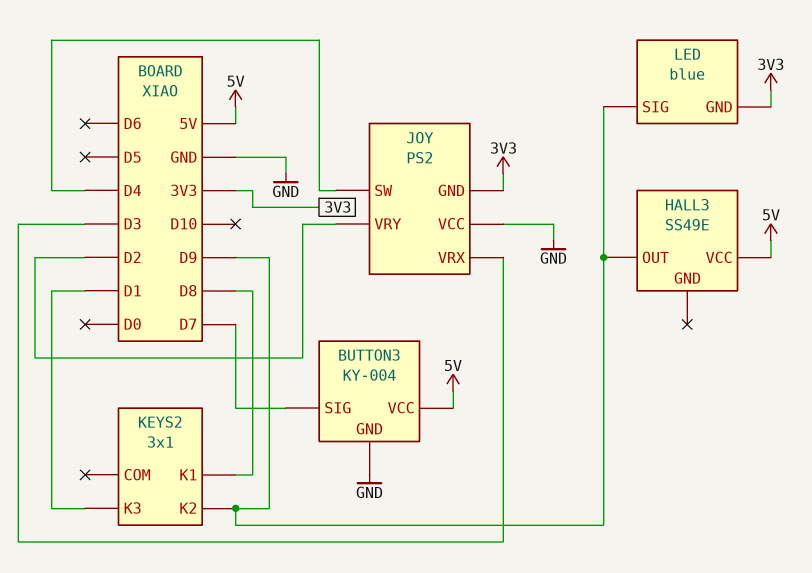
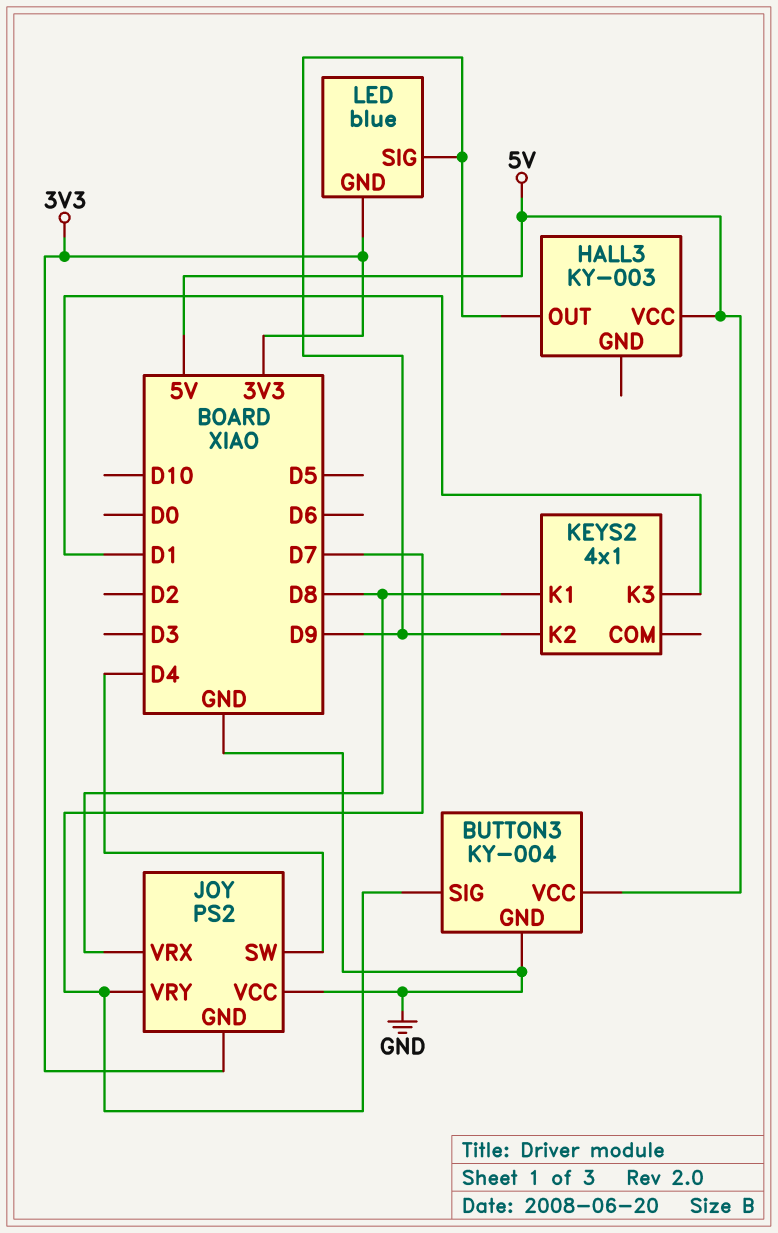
HALL3: SS49E -> KY-003
JOY pin VRX: D3 -> D8
JOY pin VRY: D2 -> D7
KEYS2: 3x1 -> 4x1

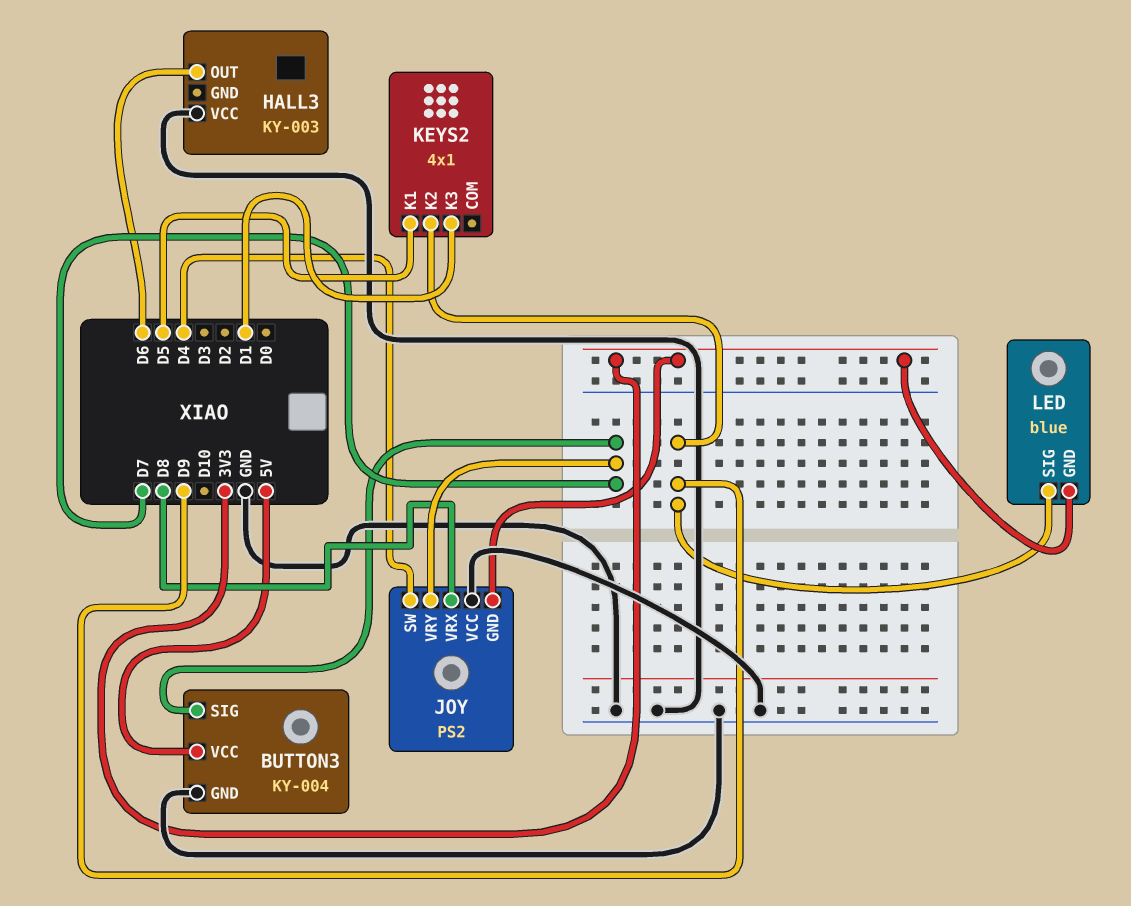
HALL3 pin OUT: D9 -> D6
HALL3 pin VCC: 5V -> GND
KEYS2 pin K1: D8 -> D5

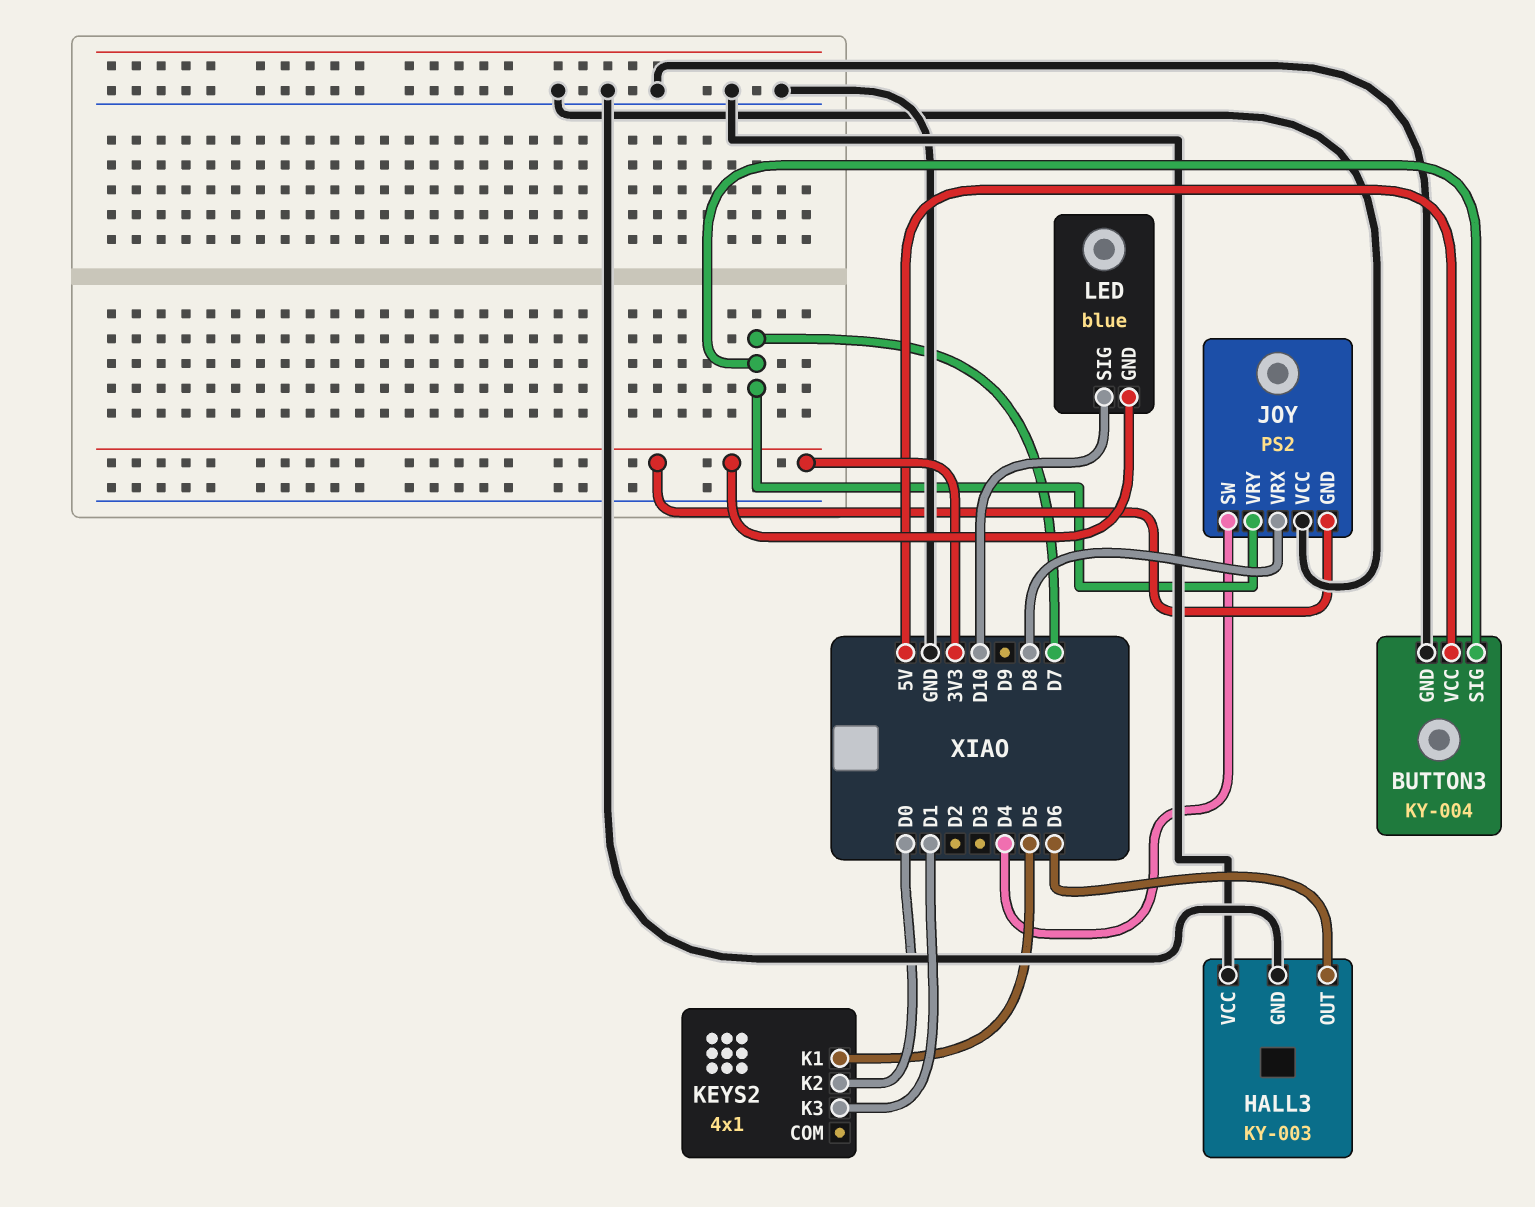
HALL3 pin GND: none -> GND
KEYS2 pin K2: D9 -> D0
LED pin SIG: D9 -> D10

